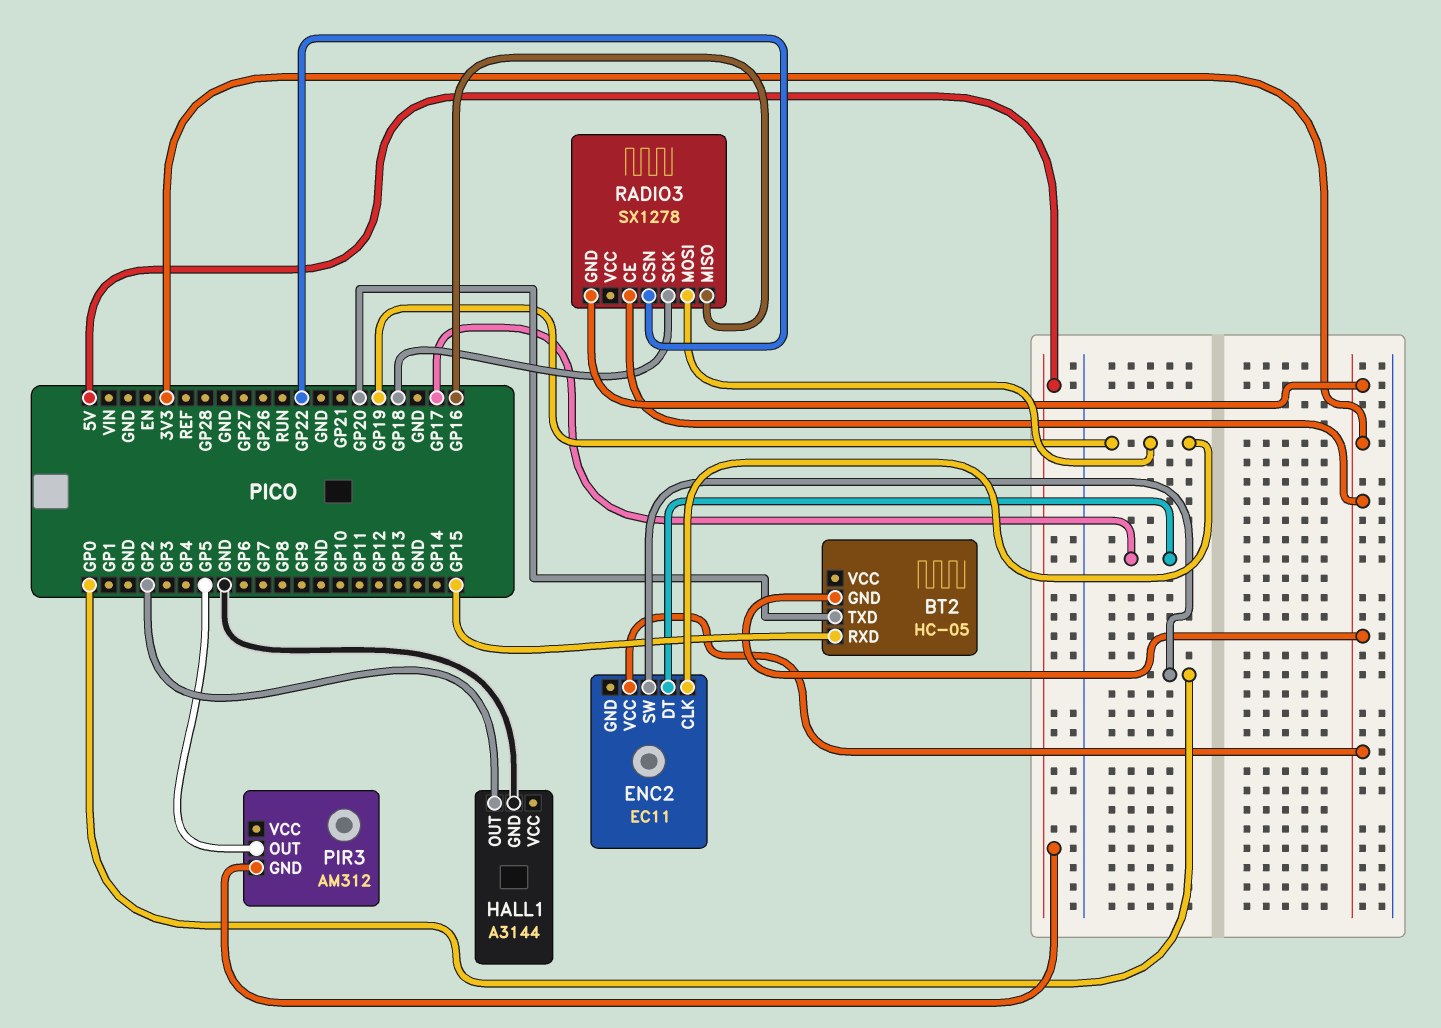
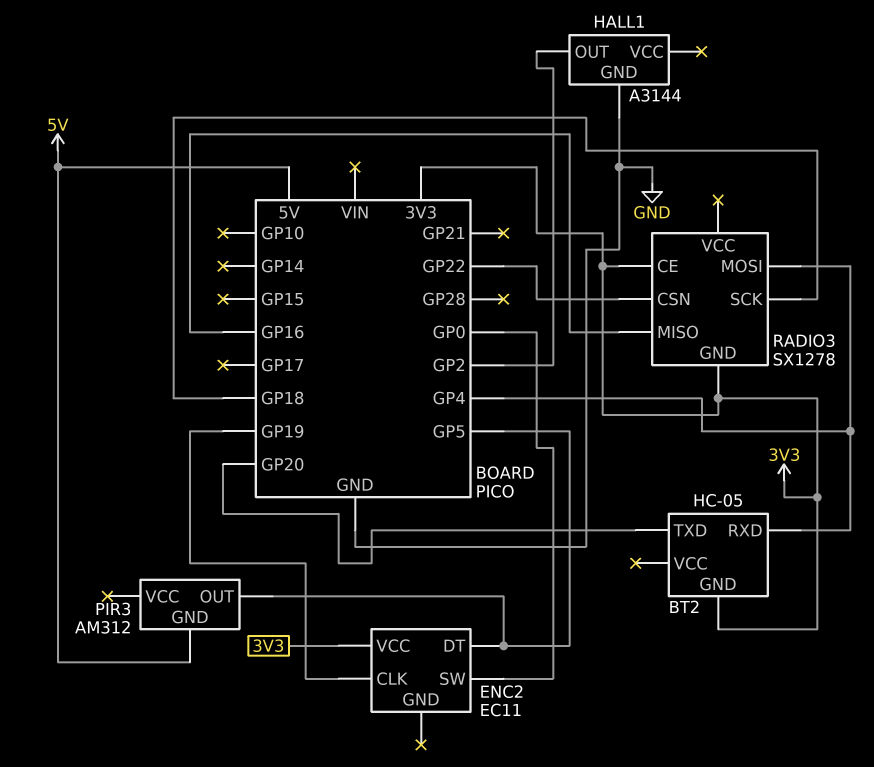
BT2 pin RXD: GP15 -> GP4
ENC2 pin DT: GP17 -> GP5
RADIO3 pin MOSI: GP19 -> GP4

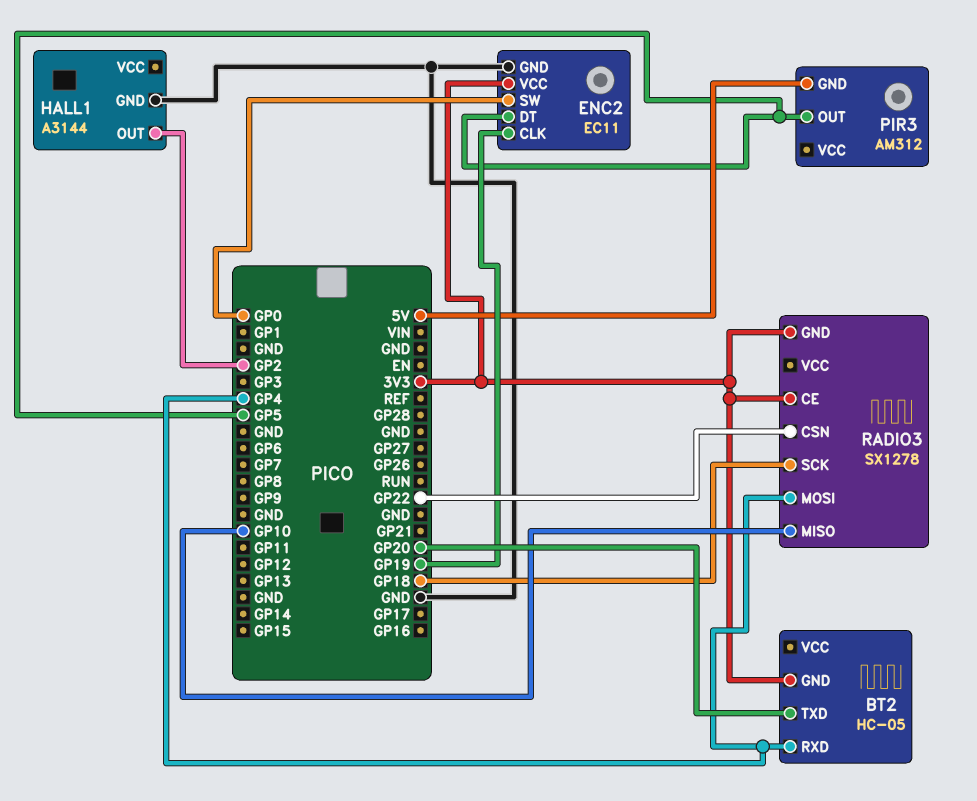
ENC2 pin GND: none -> GND
RADIO3 pin MISO: GP16 -> GP10

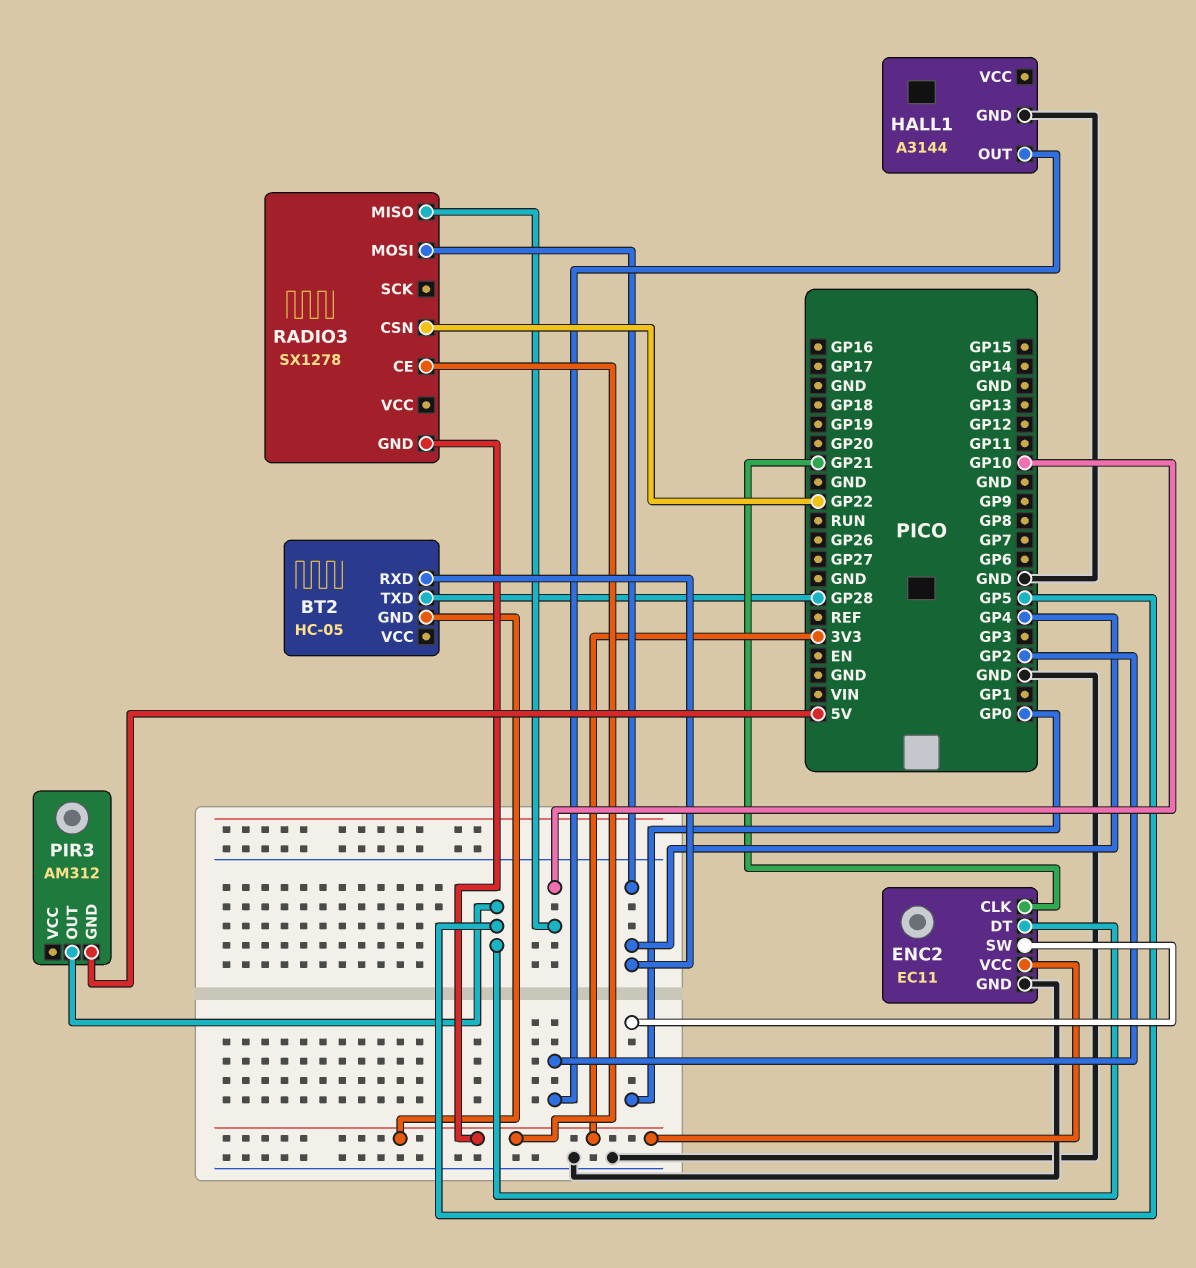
BT2 pin TXD: GP20 -> GP28
ENC2 pin CLK: GP19 -> GP21
RADIO3 pin SCK: GP18 -> none

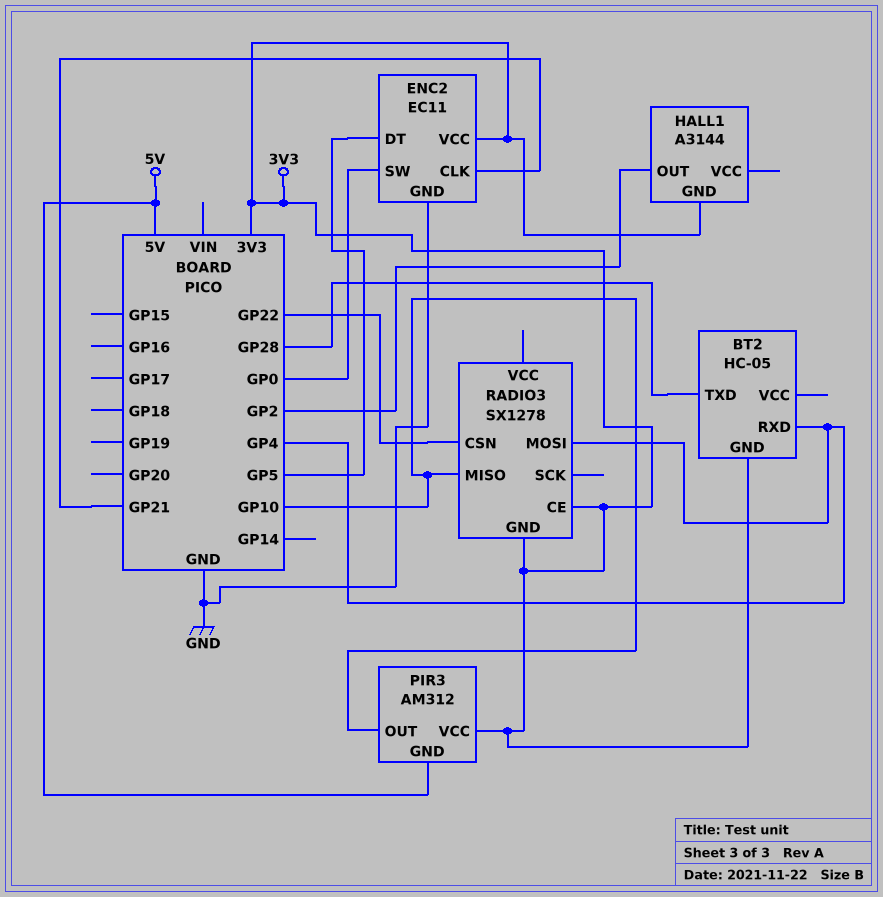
HALL1 pin GND: GND -> 3V3
PIR3 pin OUT: GP5 -> GP10
PIR3 pin VCC: none -> 3V3

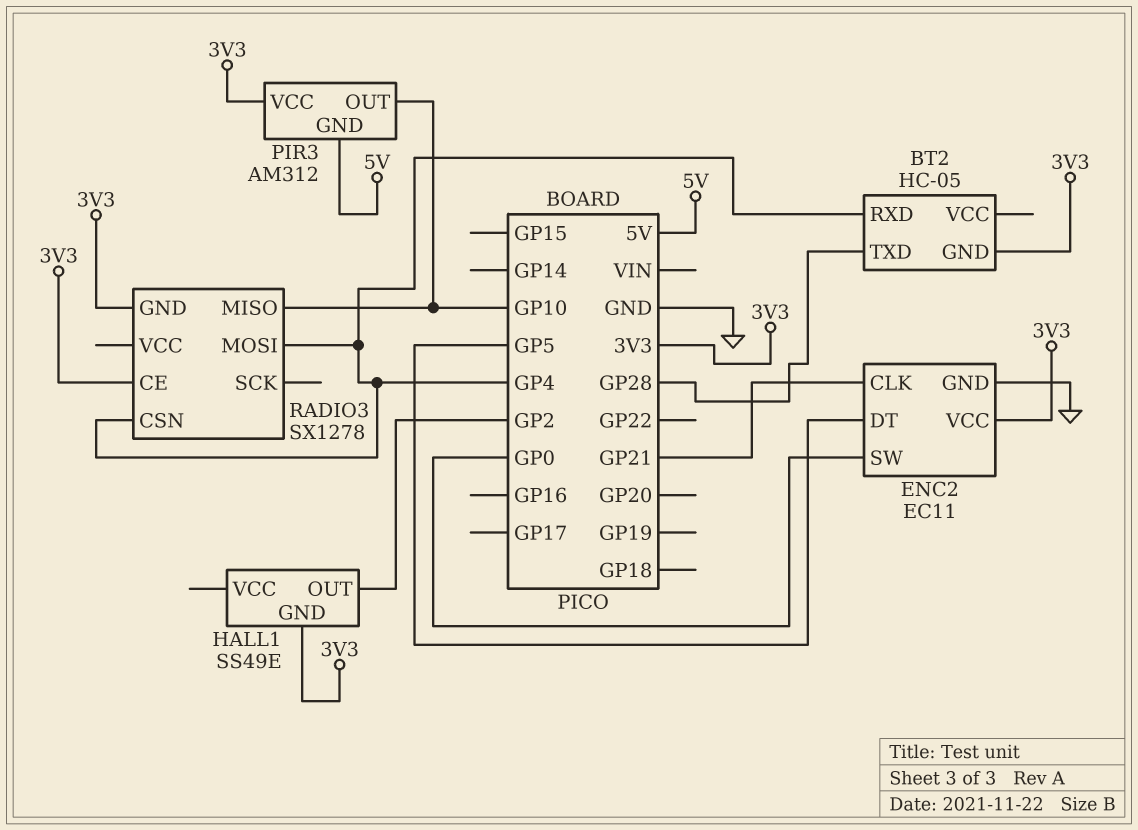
HALL1: A3144 -> SS49E
RADIO3 pin CSN: GP22 -> GP4

